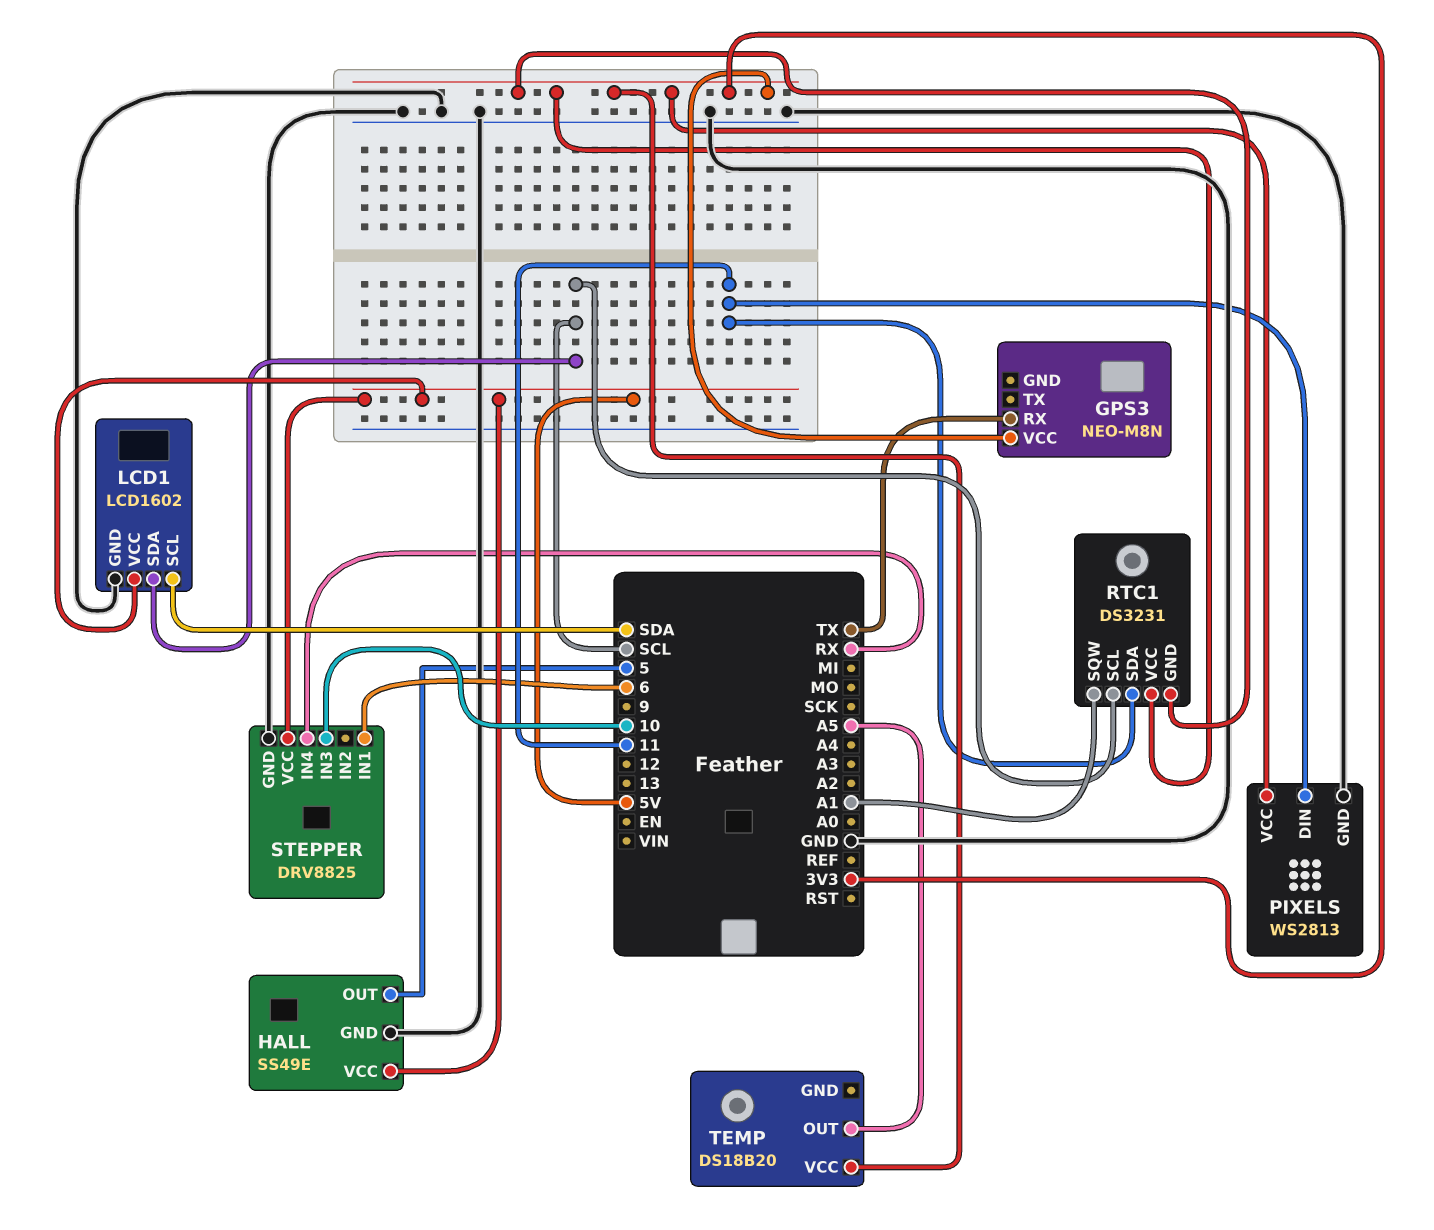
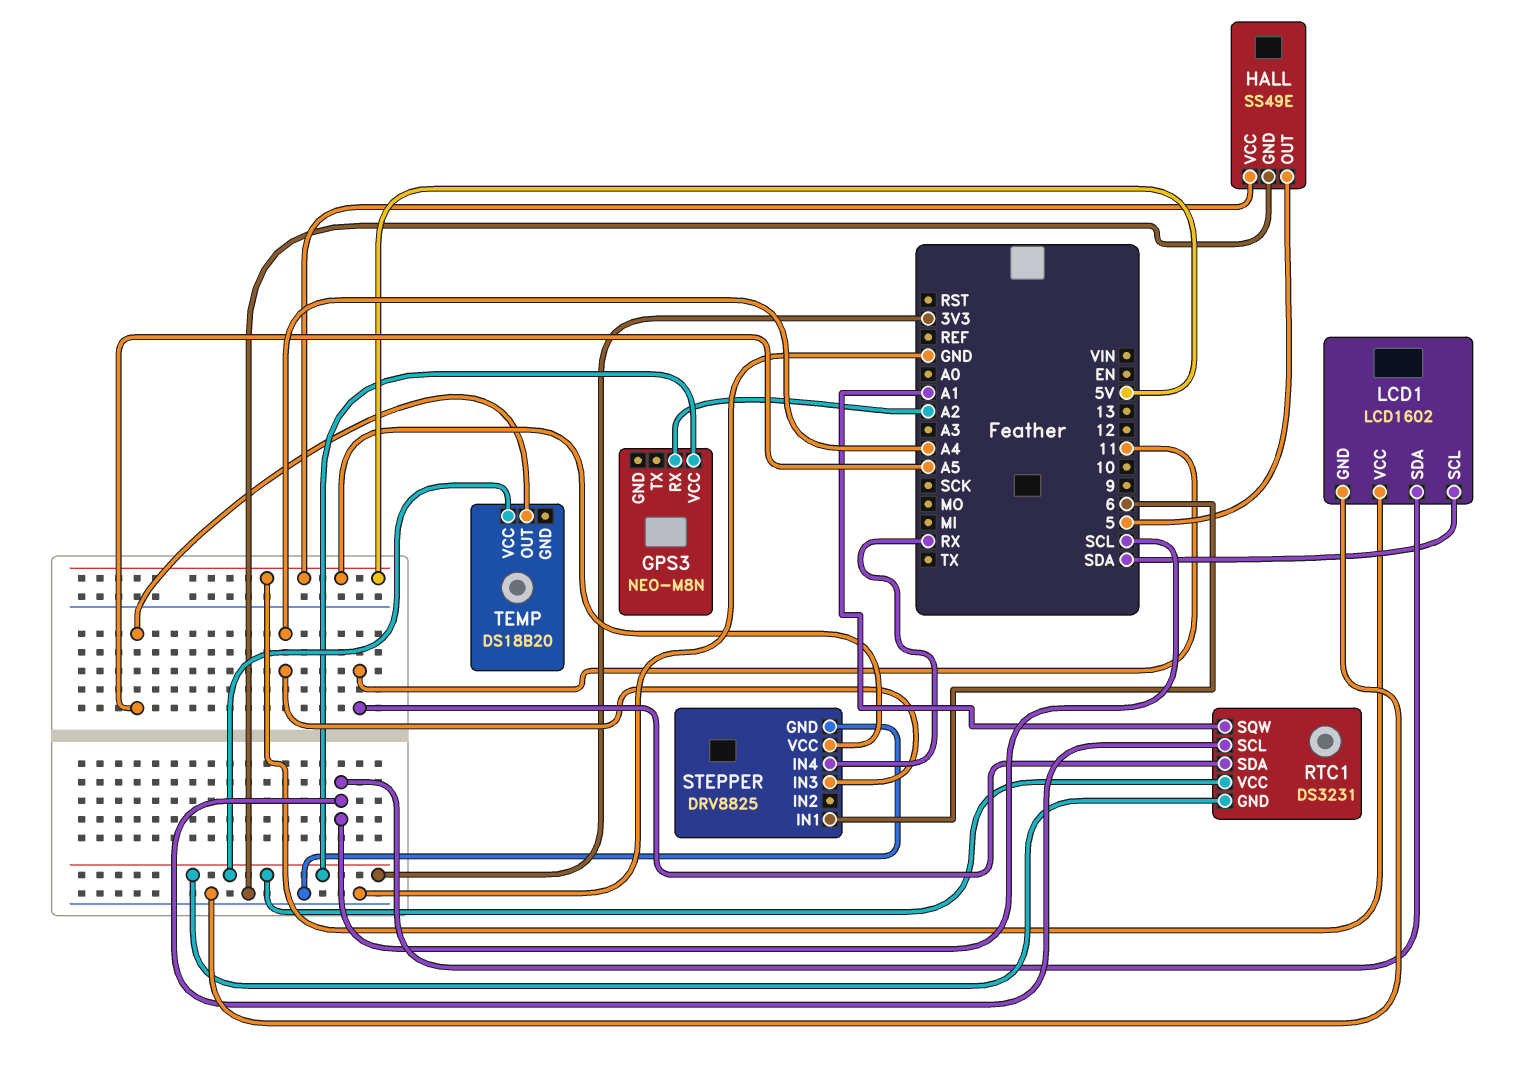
GPS3 pin RX: TX -> A2
PIXELS: WS2813 -> none
PIXELS pin DIN: 11 -> none
PIXELS pin GND: GND -> none
PIXELS pin VCC: 3V3 -> none
STEPPER pin IN3: 10 -> A4

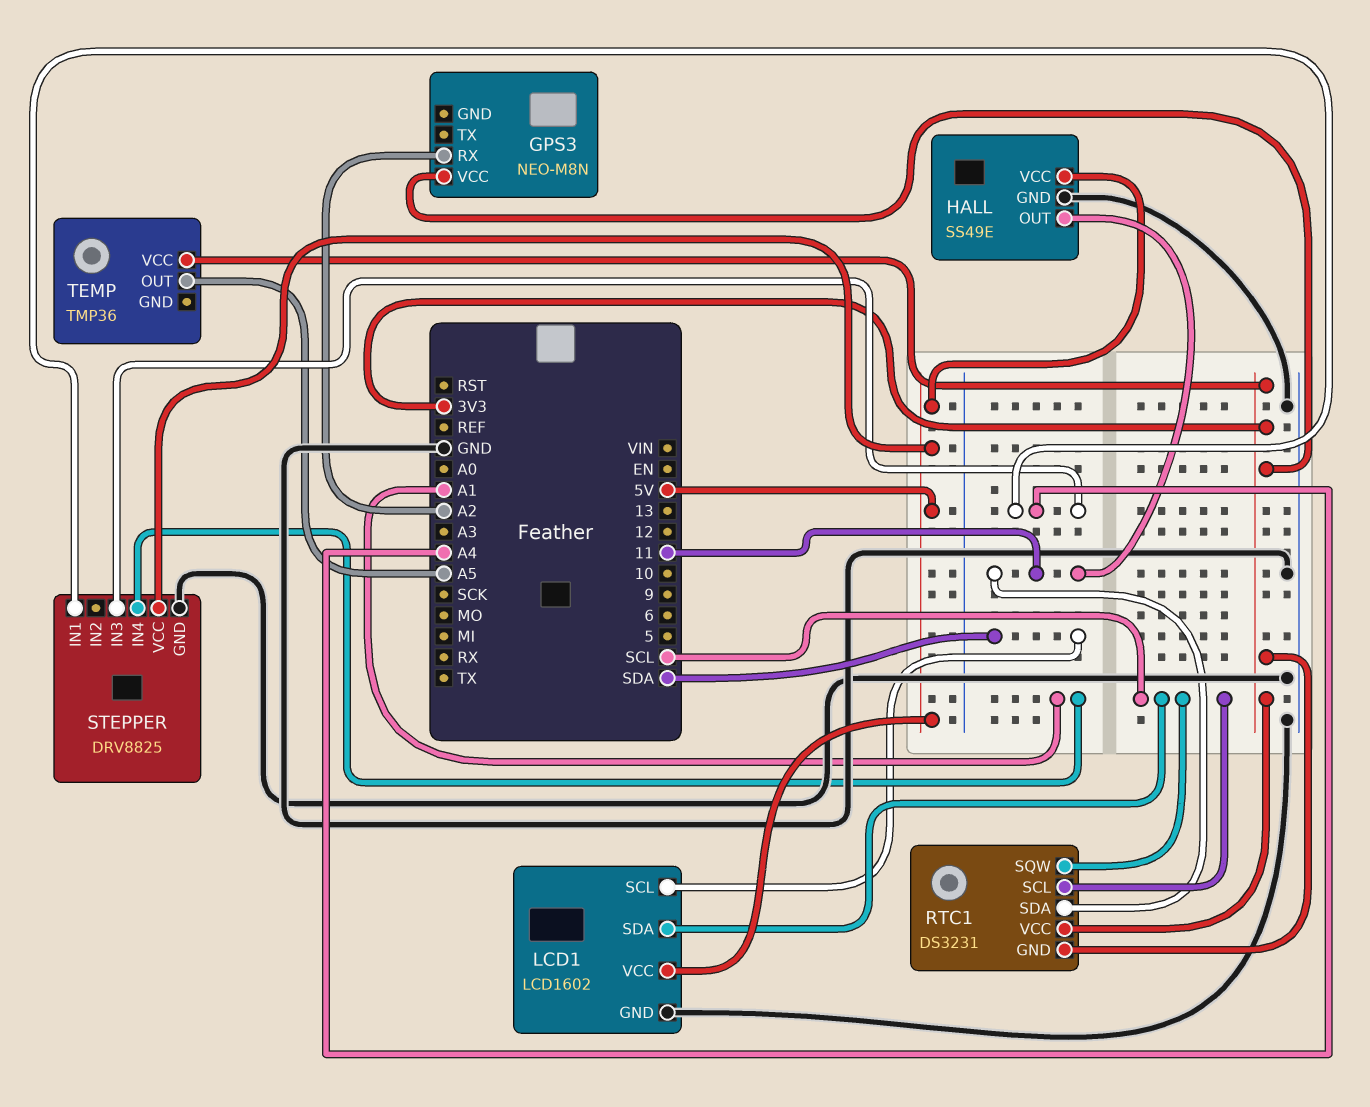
HALL pin OUT: 5 -> 11
RTC1 pin SQW: A1 -> SCL
STEPPER pin IN1: 6 -> A4
STEPPER pin IN4: RX -> A1
TEMP: DS18B20 -> TMP36

